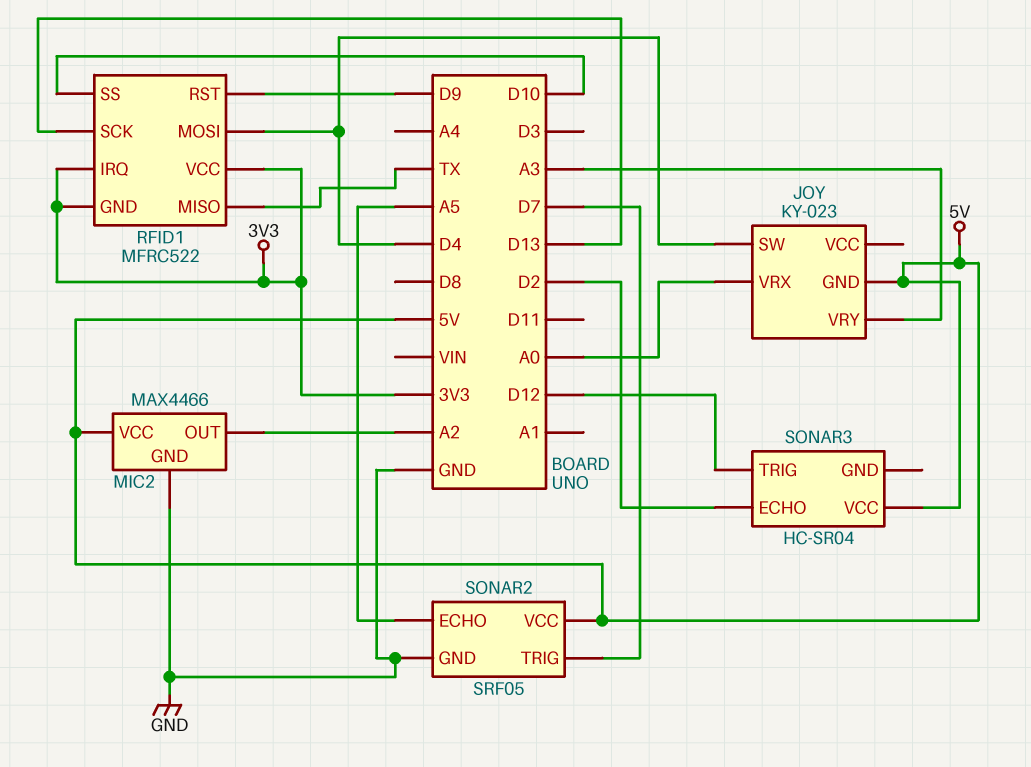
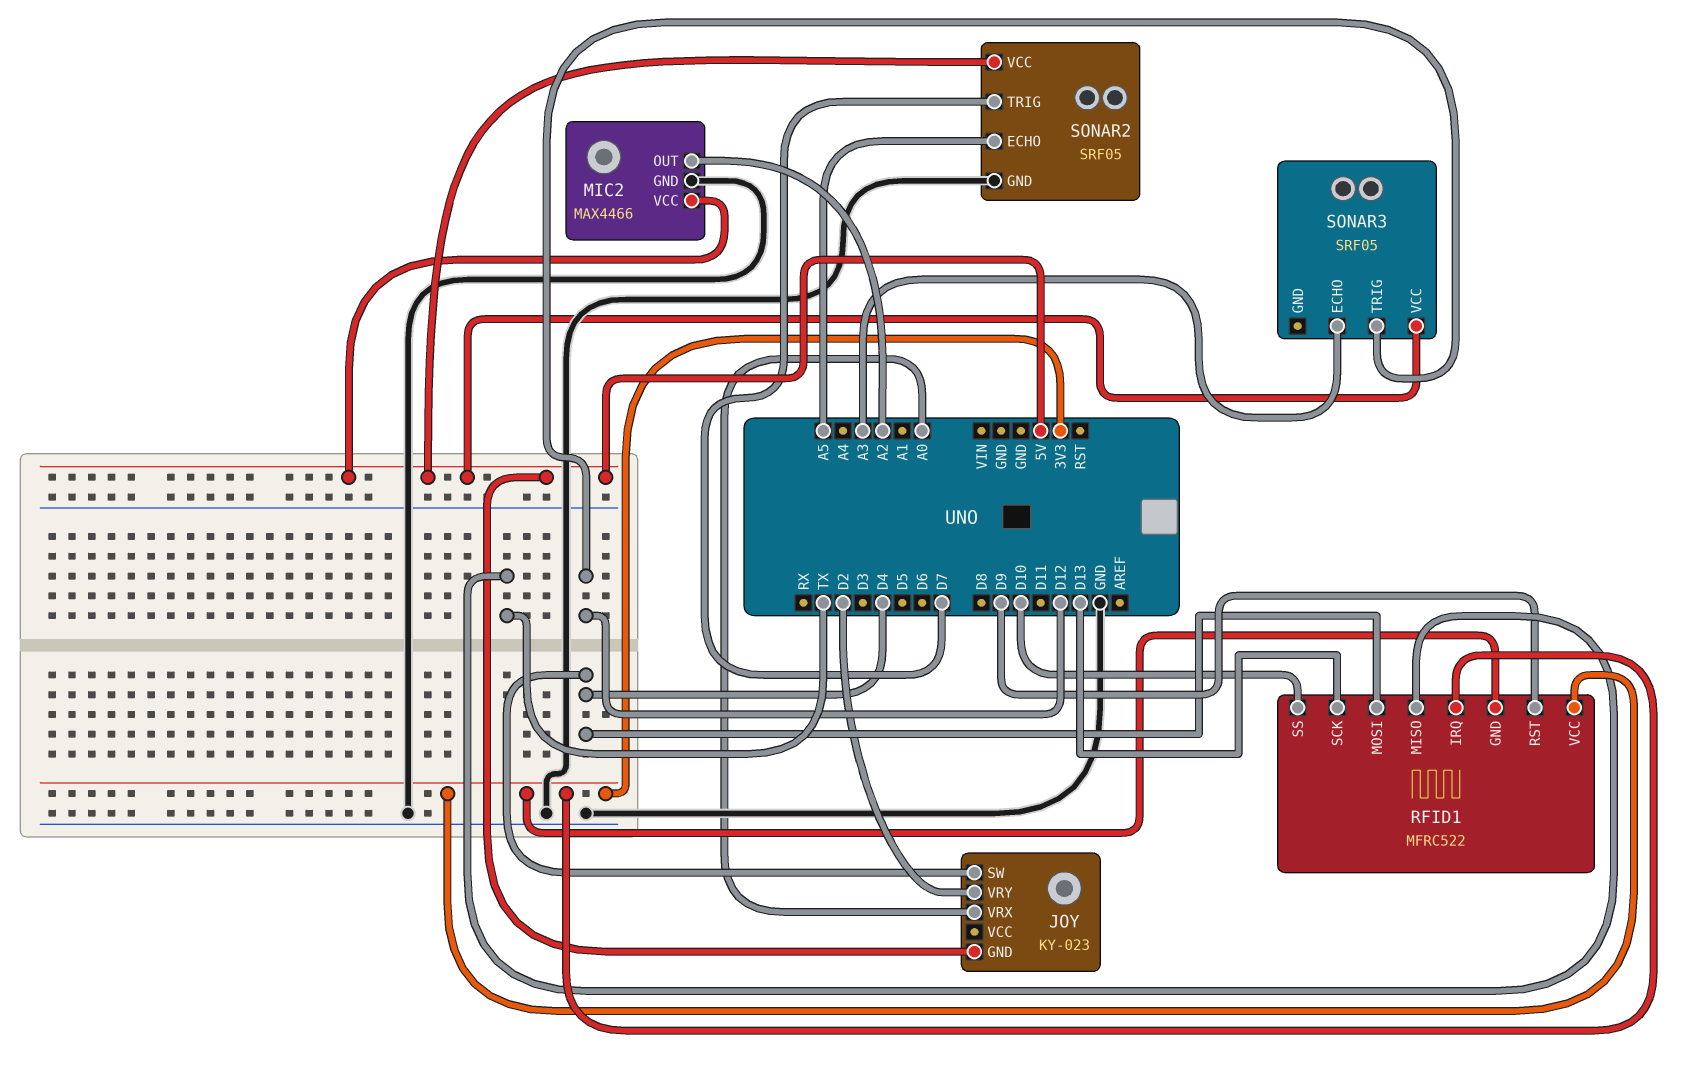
JOY pin VRY: A3 -> D2
SONAR3: HC-SR04 -> SRF05
SONAR3 pin ECHO: D2 -> A3

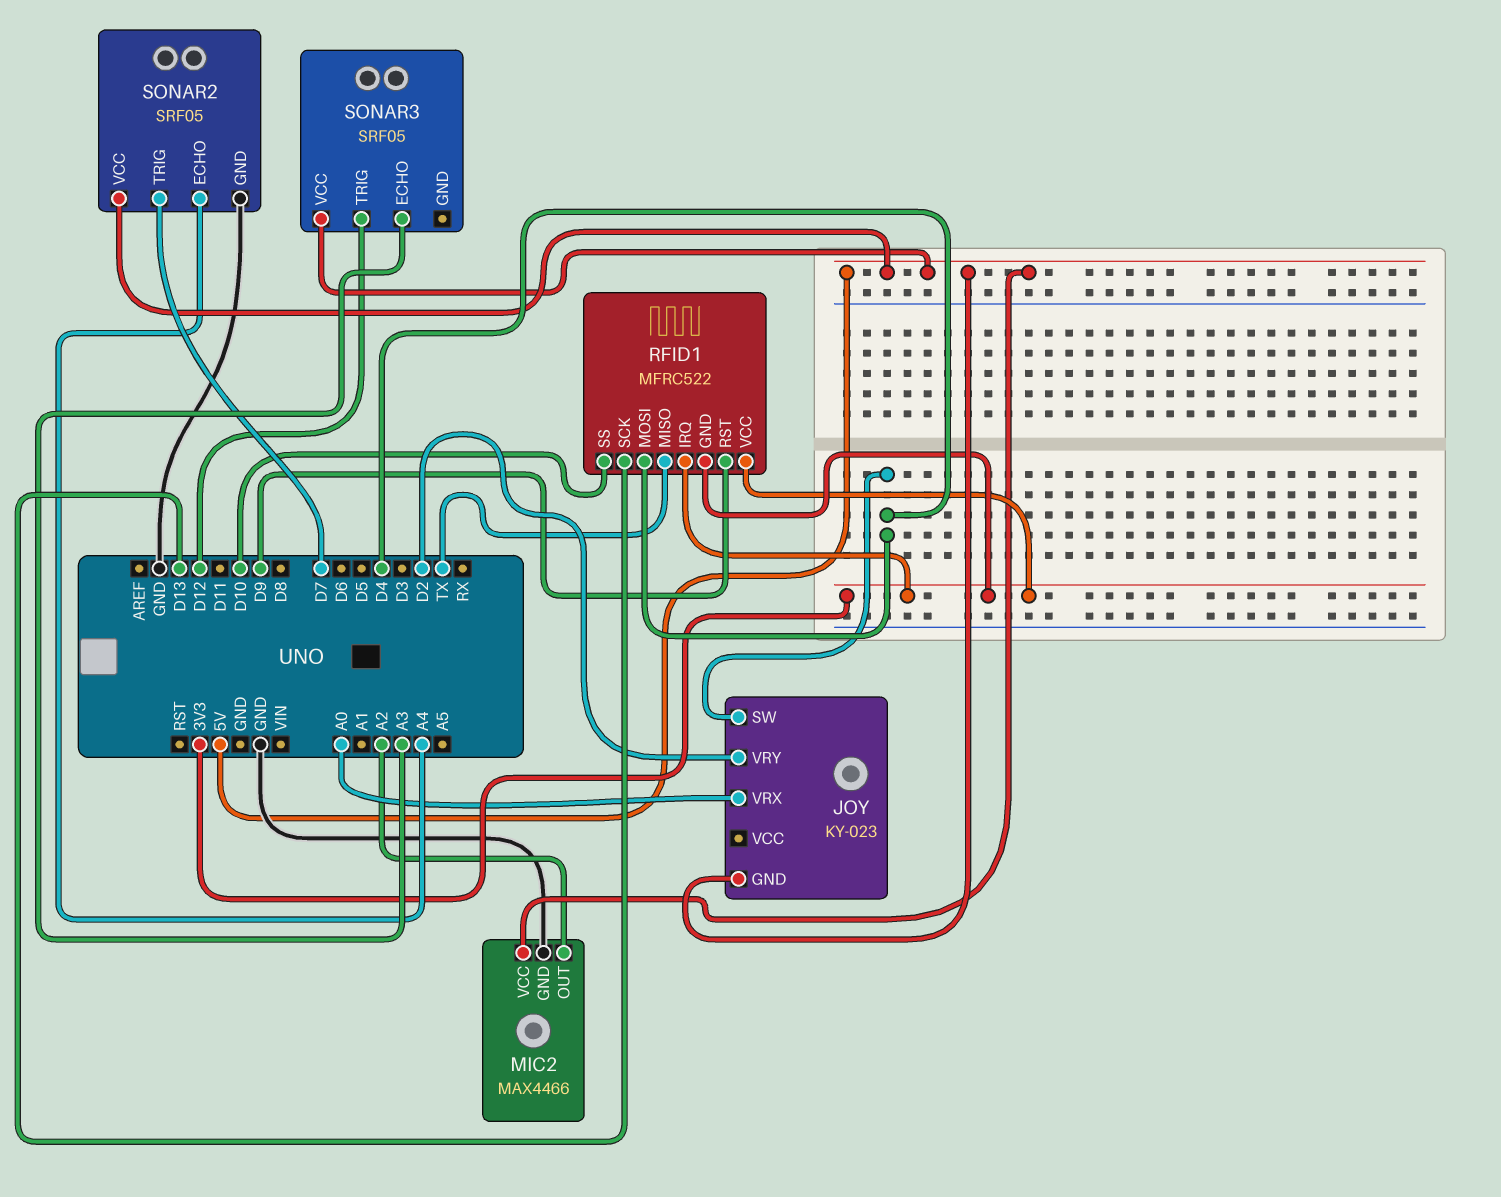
SONAR2 pin ECHO: A5 -> A4

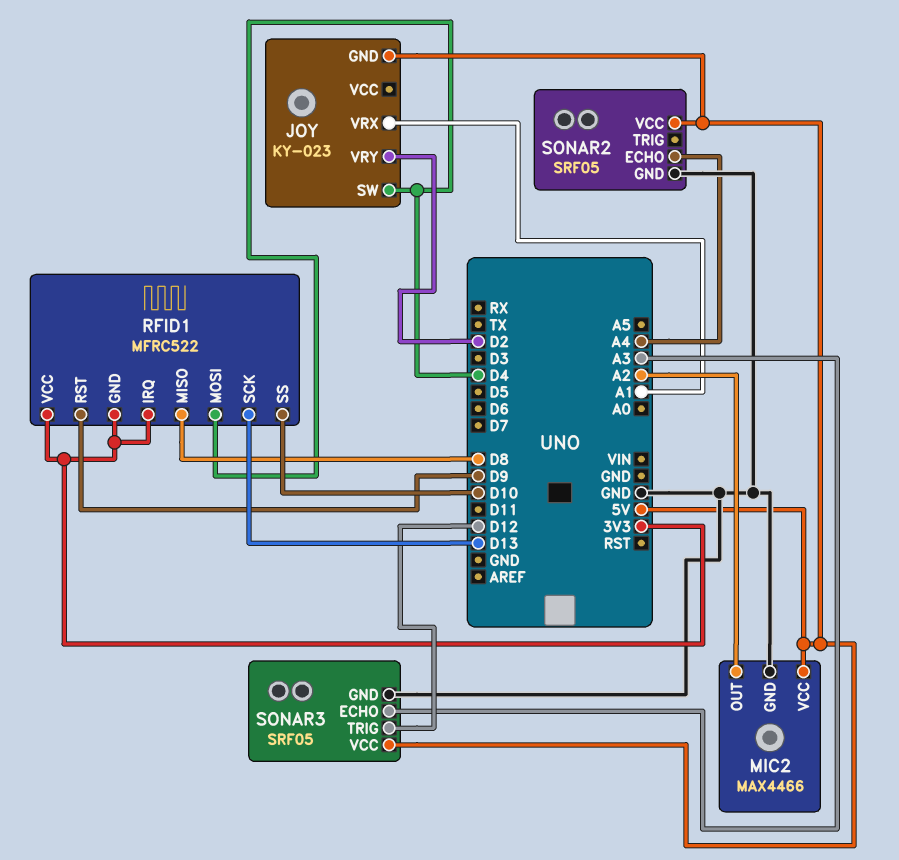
JOY pin VRX: A0 -> A1
RFID1 pin MISO: TX -> D8
SONAR2 pin TRIG: D7 -> none
SONAR3 pin GND: none -> GND

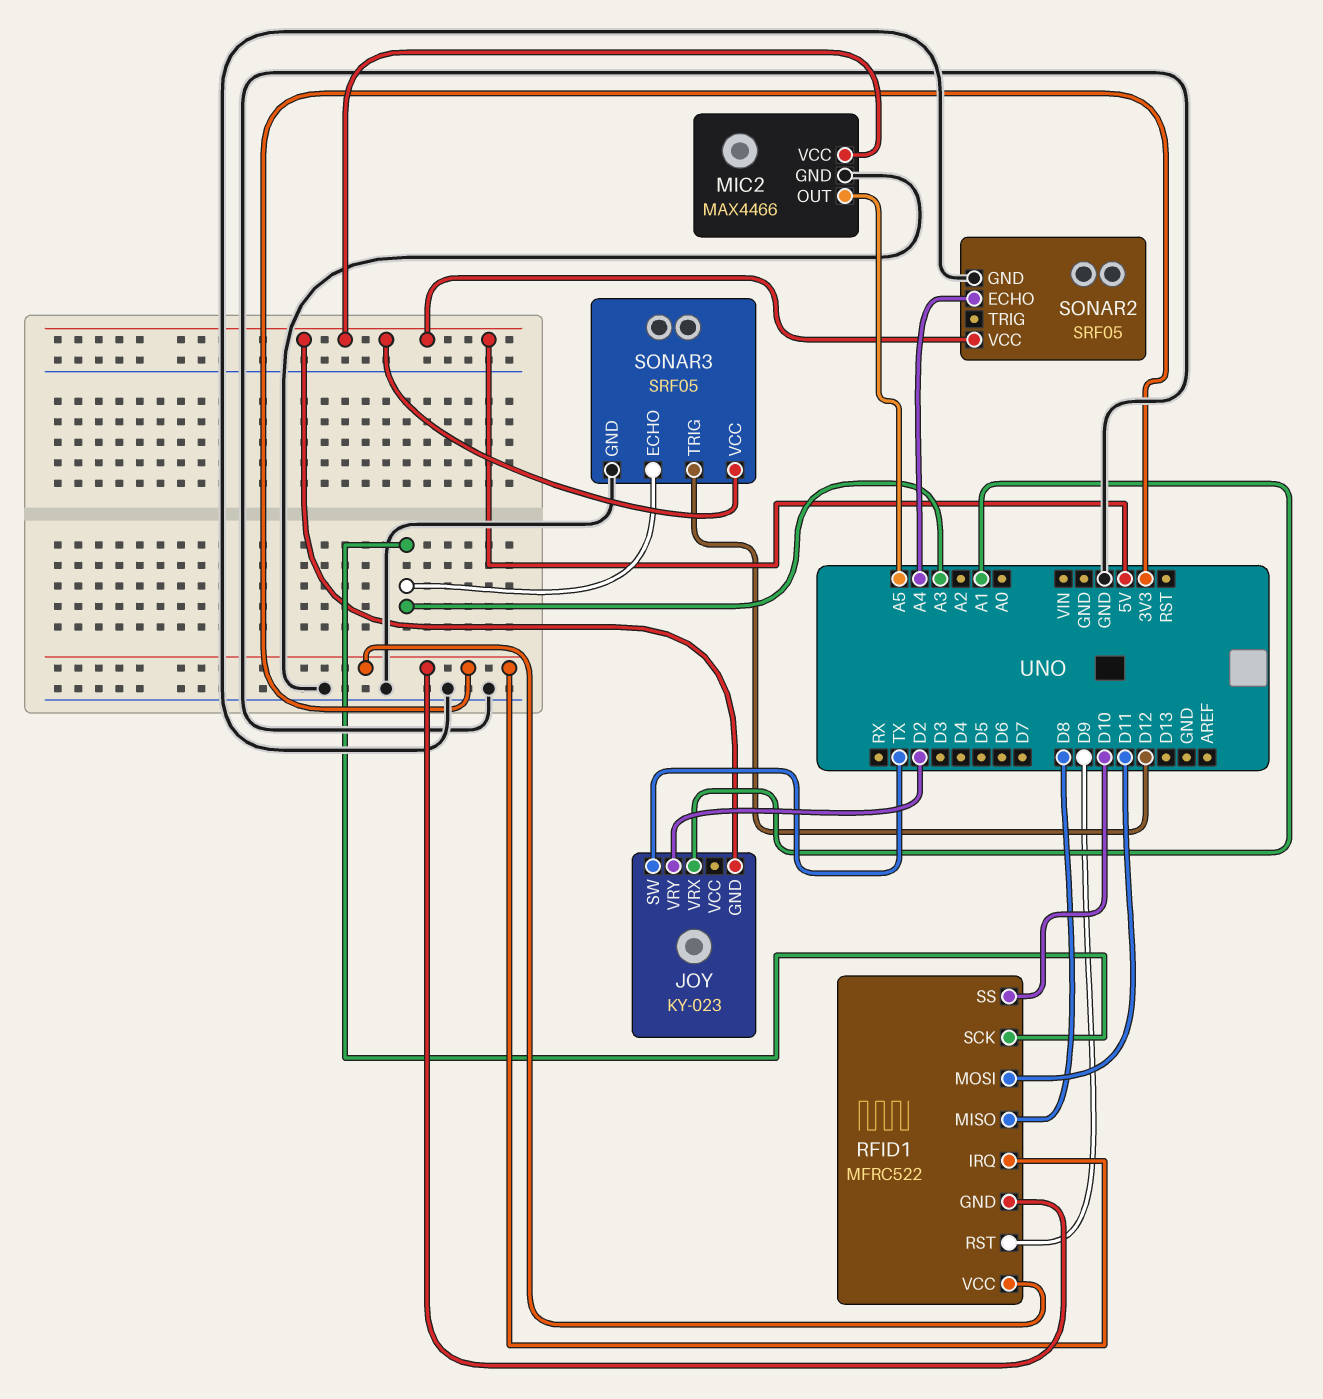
JOY pin SW: D4 -> TX
MIC2 pin OUT: A2 -> A5
RFID1 pin MOSI: D4 -> D11
RFID1 pin SCK: D13 -> A3

